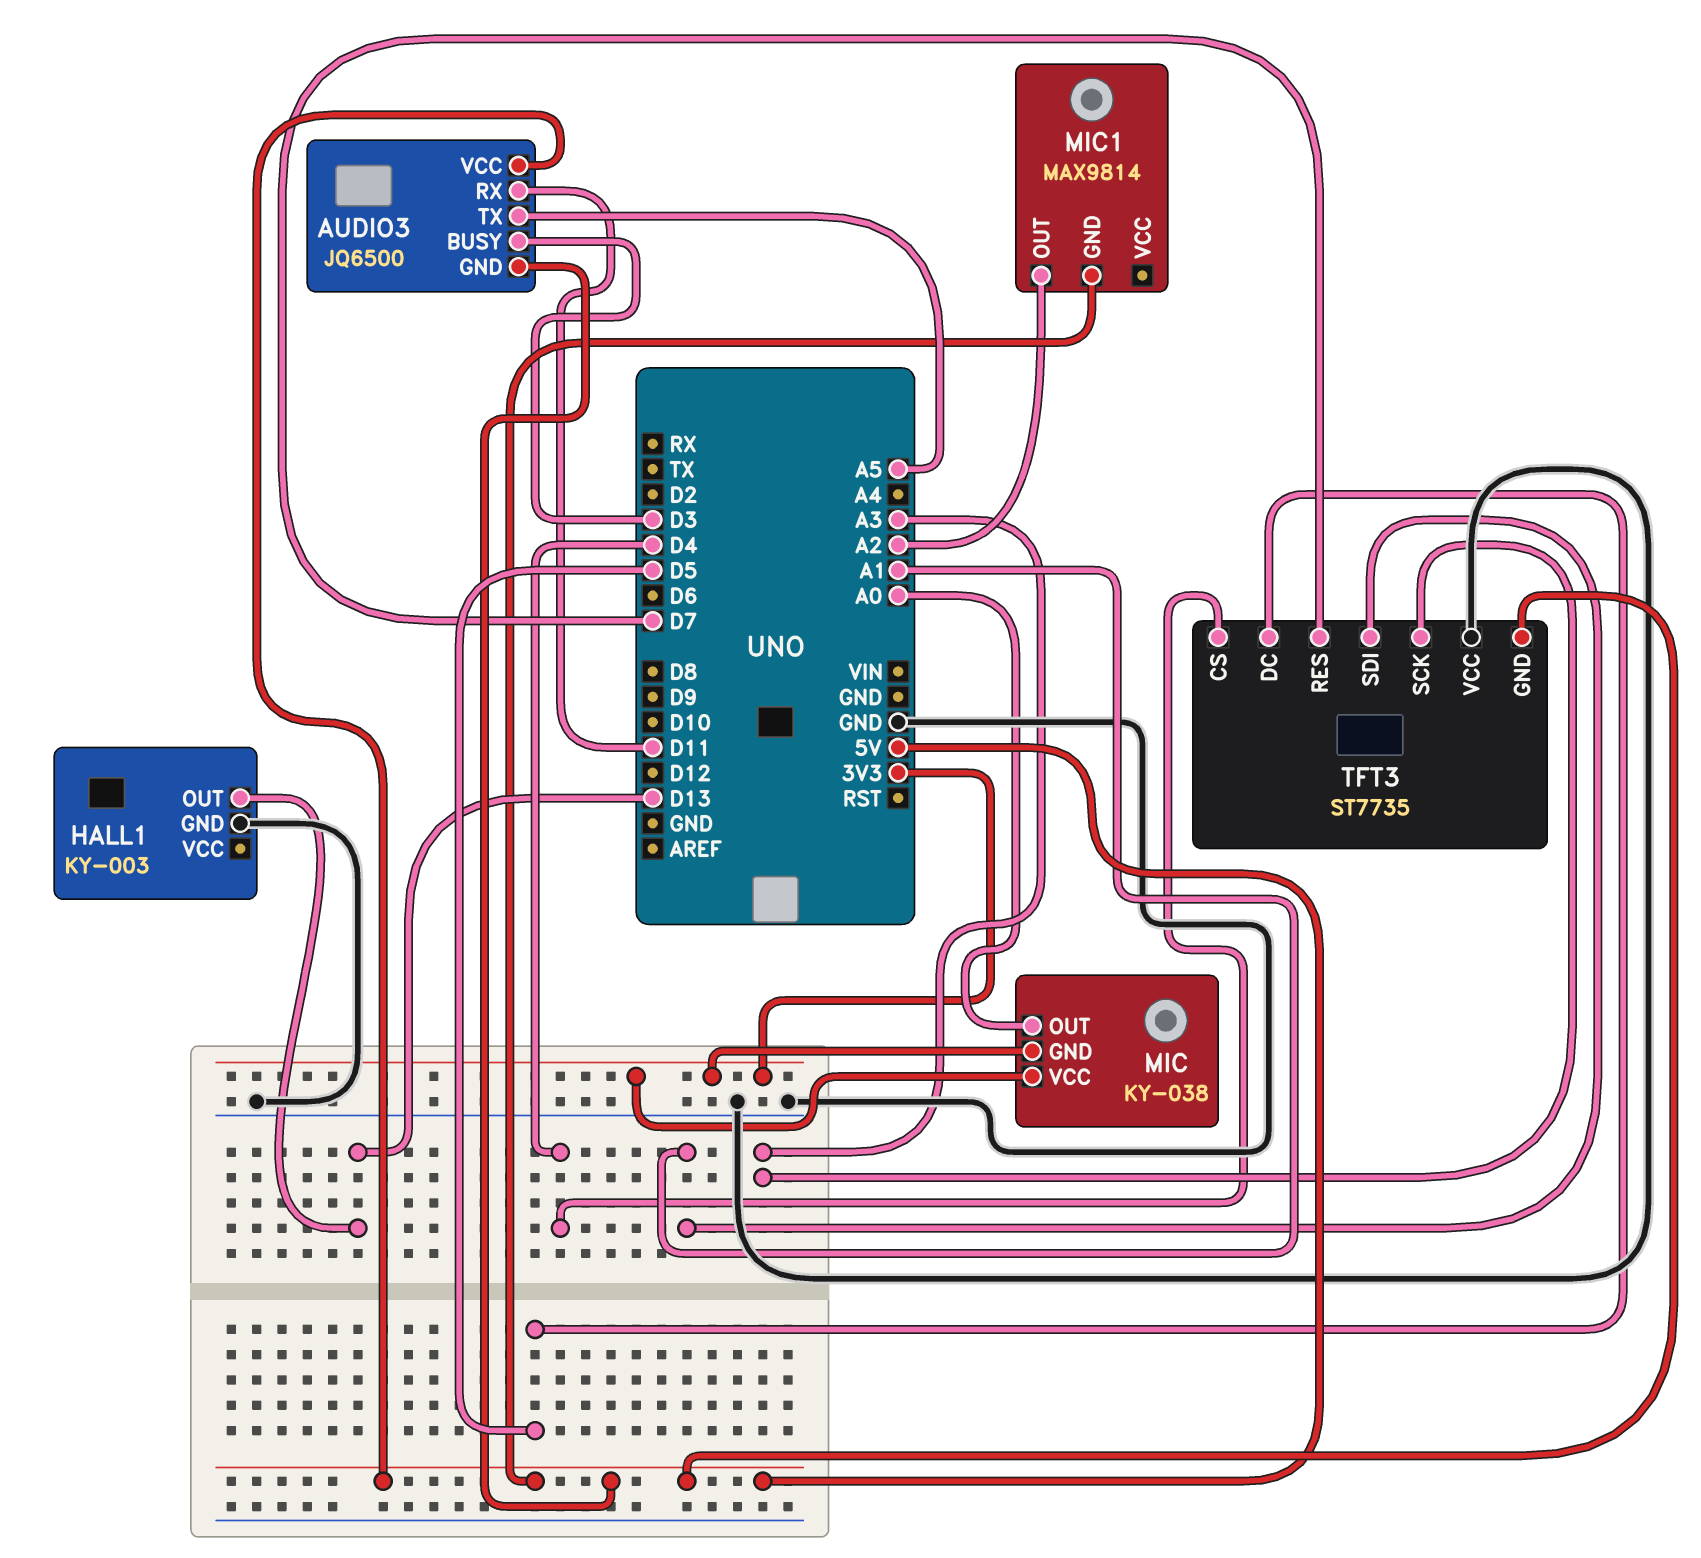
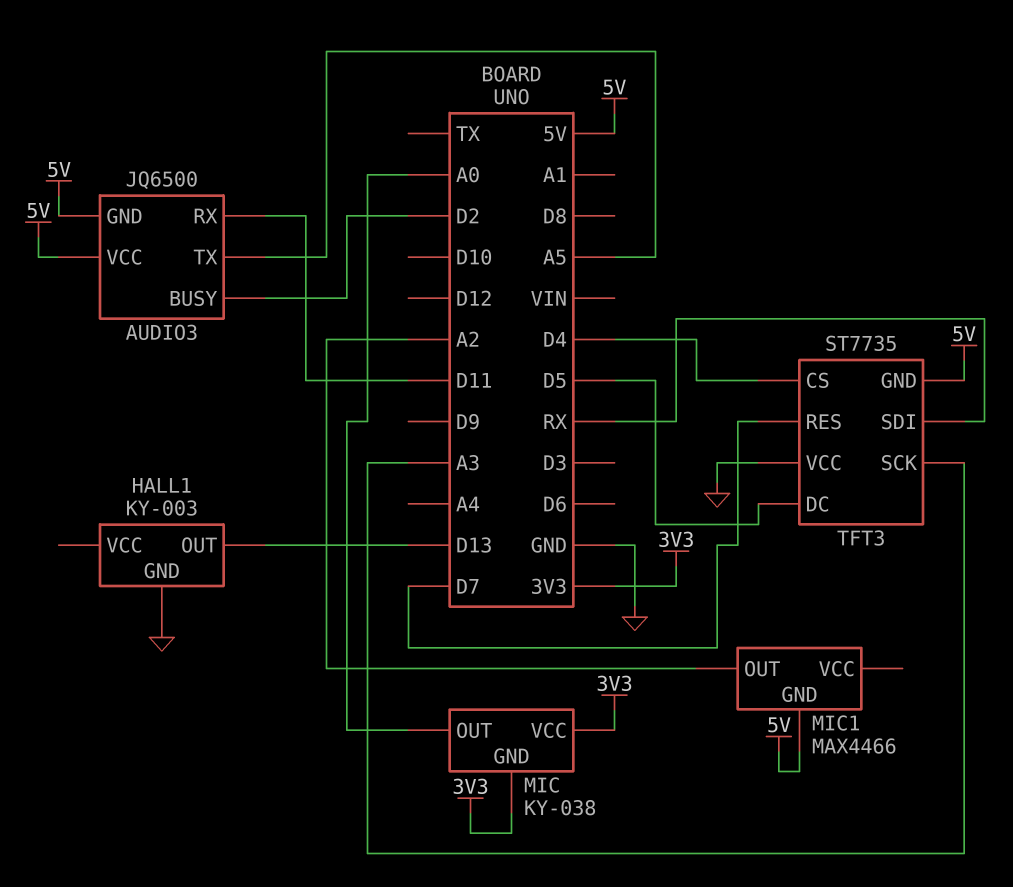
AUDIO3 pin BUSY: D3 -> D2
MIC1: MAX9814 -> MAX4466
TFT3 pin SDI: A1 -> RX

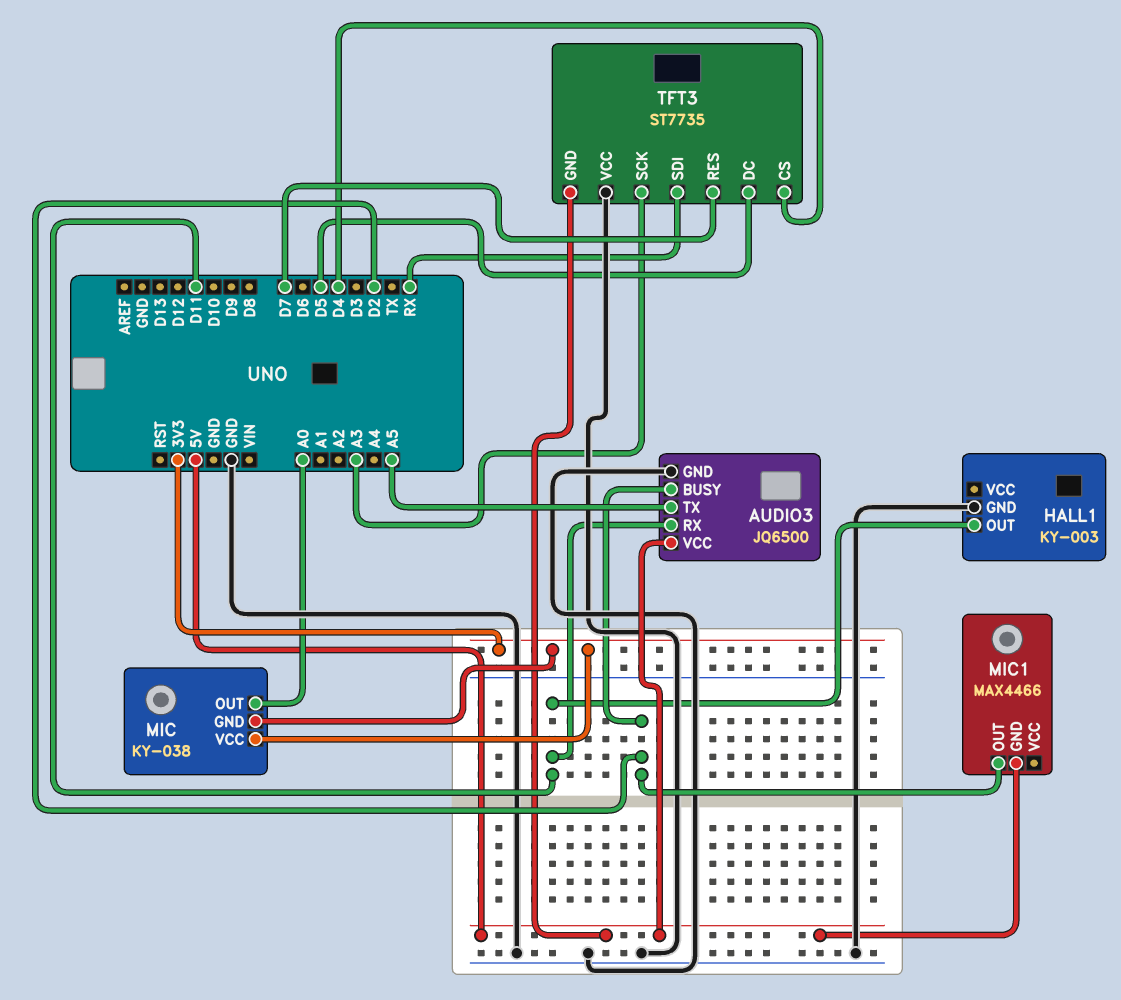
AUDIO3 pin GND: 5V -> GND
HALL1 pin OUT: D13 -> D11
MIC1 pin OUT: A2 -> D2

